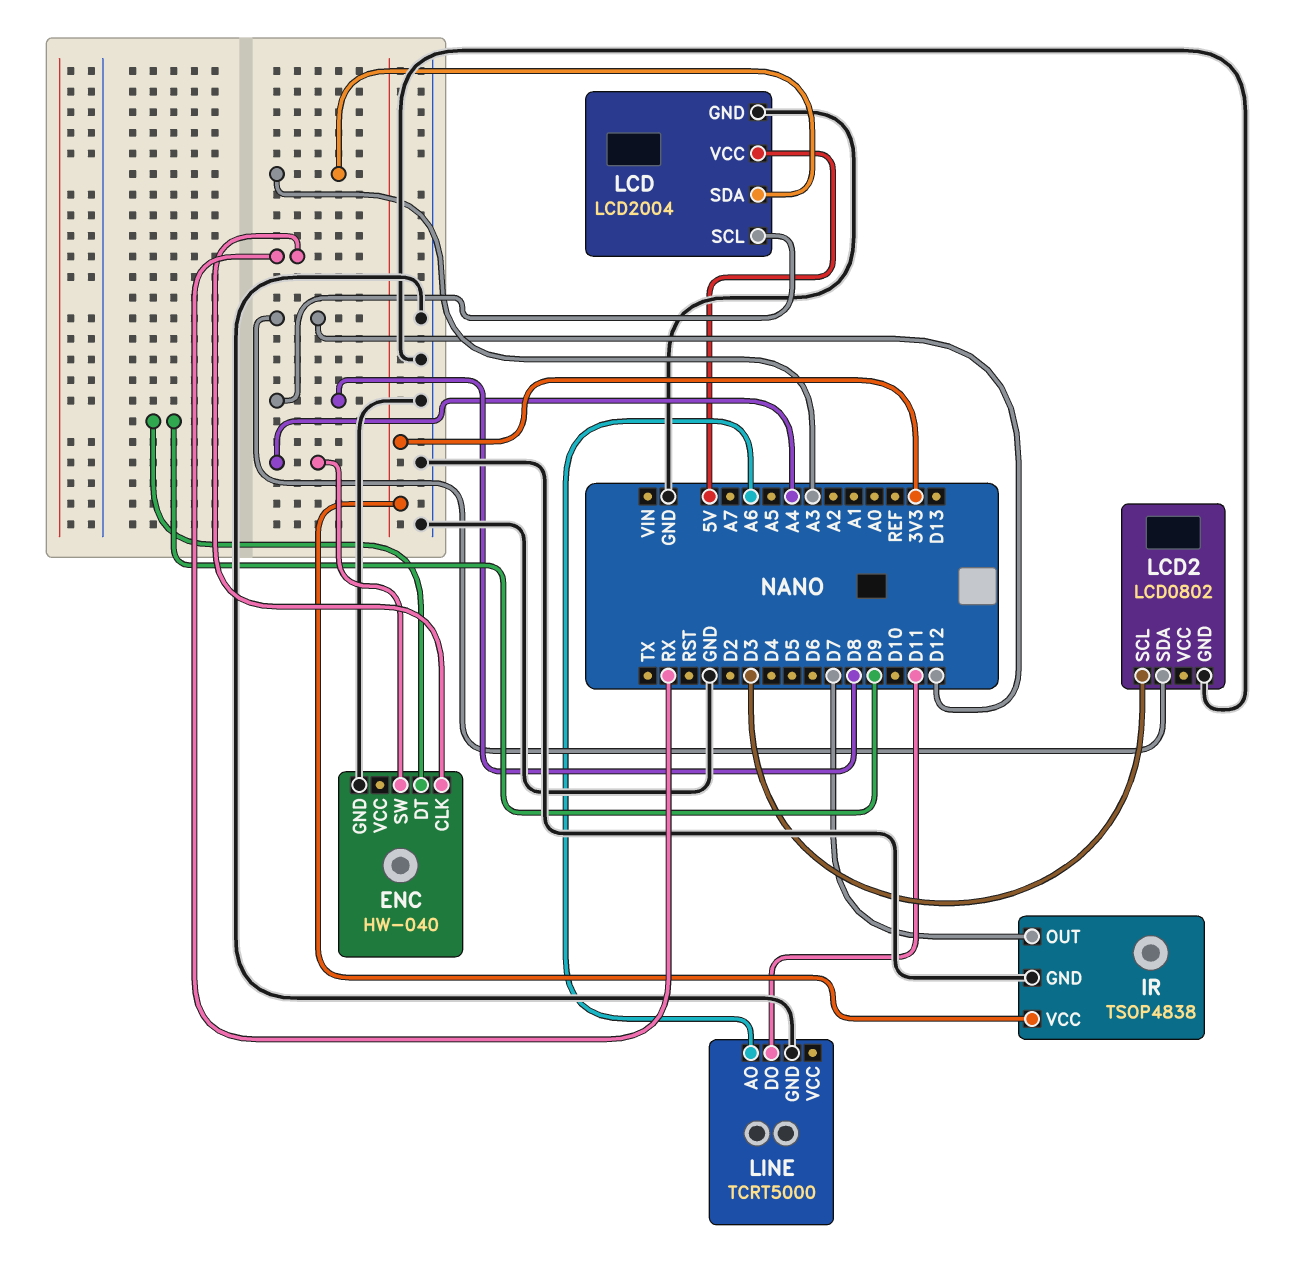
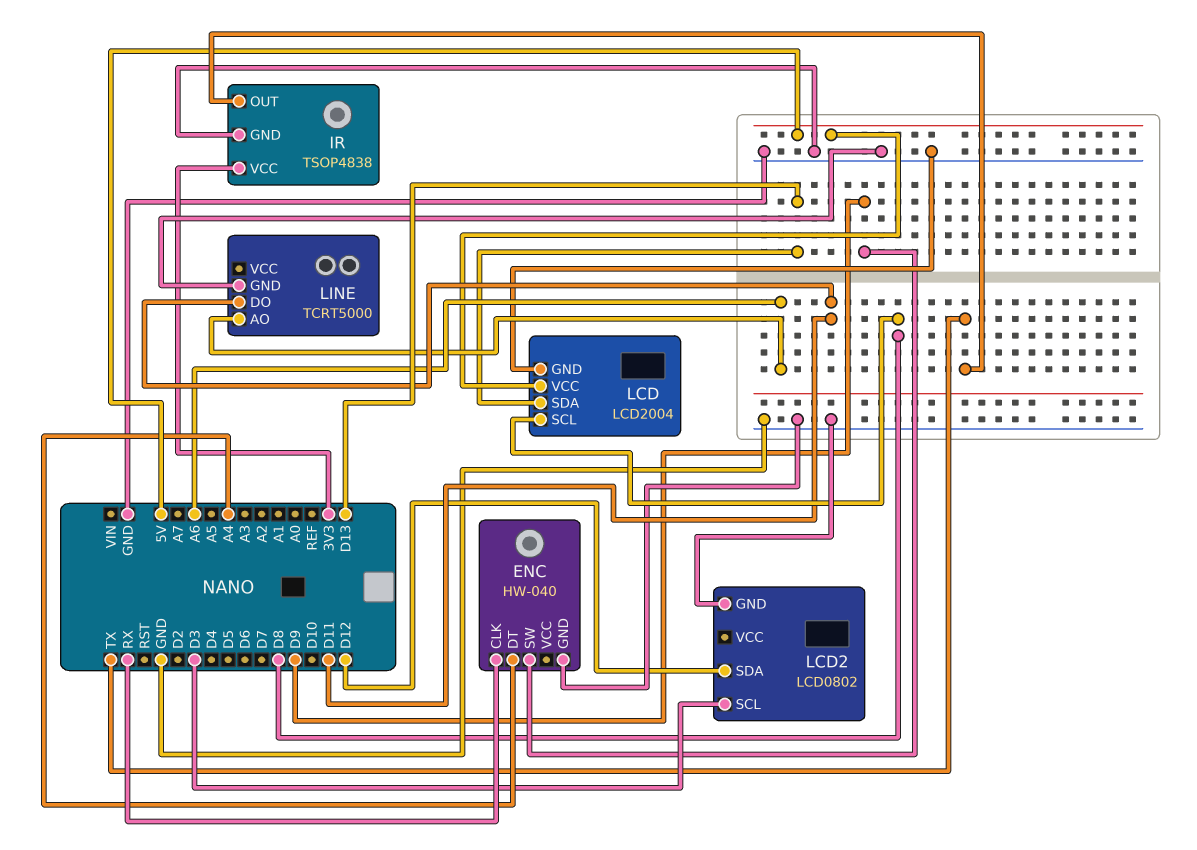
ENC pin DT: D9 -> A4
ENC pin SW: A4 -> D9
IR pin OUT: D7 -> TX
LCD pin SDA: A3 -> D13

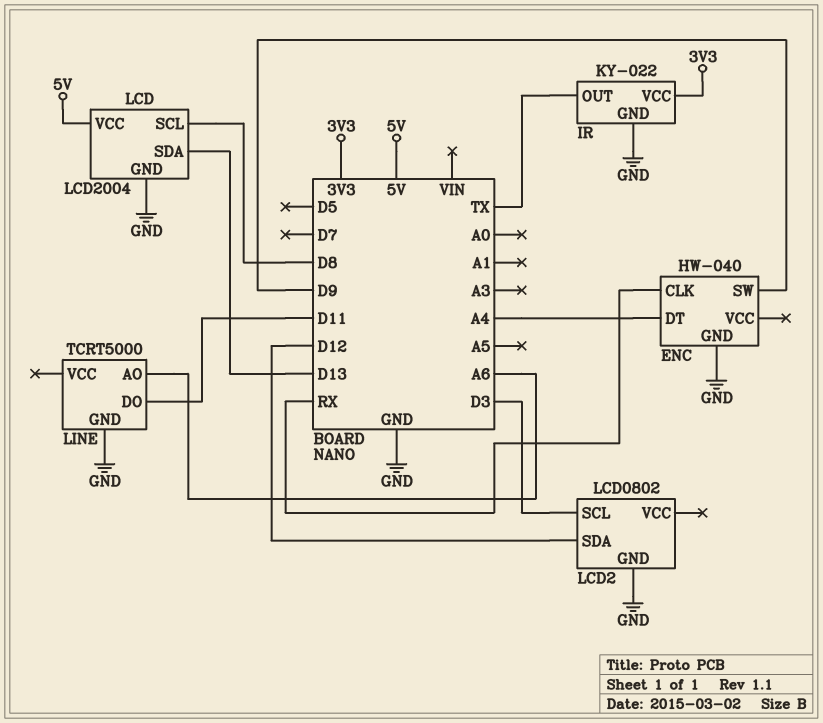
IR: TSOP4838 -> KY-022

